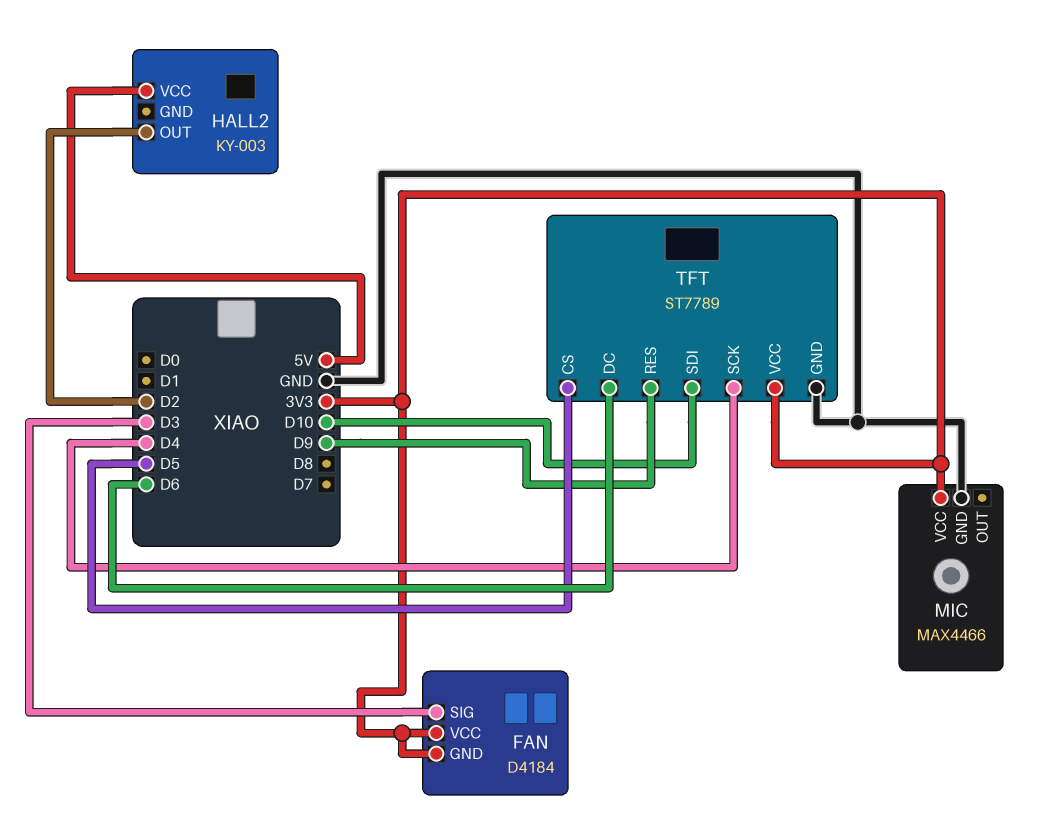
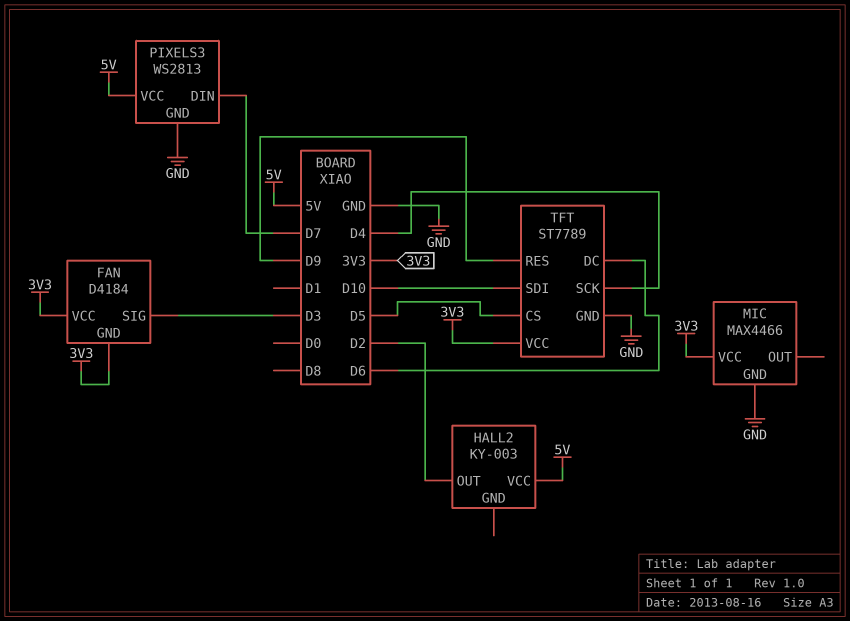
PIXELS3: none -> WS2813
PIXELS3 pin DIN: none -> D7
PIXELS3 pin GND: none -> GND
PIXELS3 pin VCC: none -> 5V

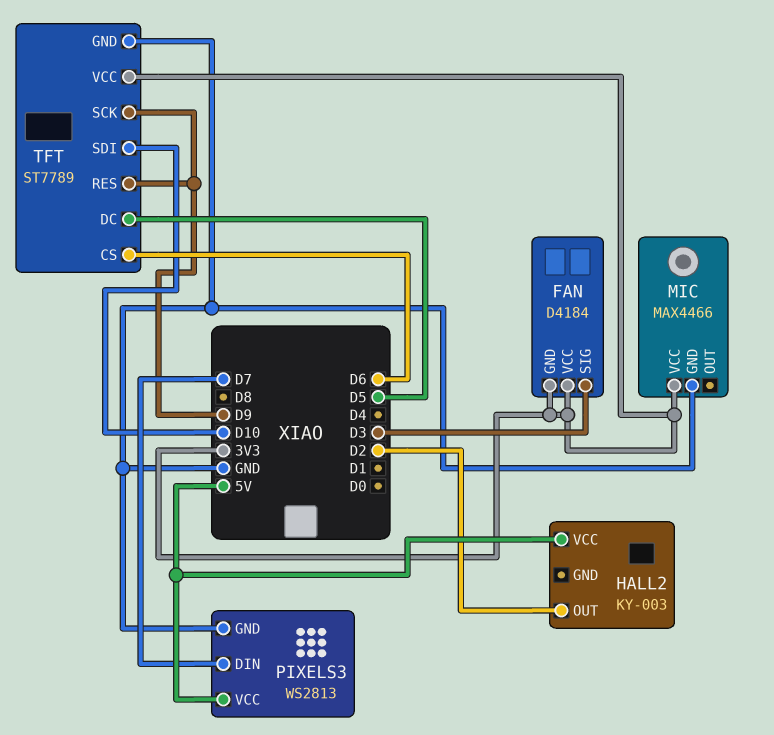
TFT pin CS: D5 -> D6
TFT pin DC: D6 -> D5
TFT pin SCK: D4 -> D9

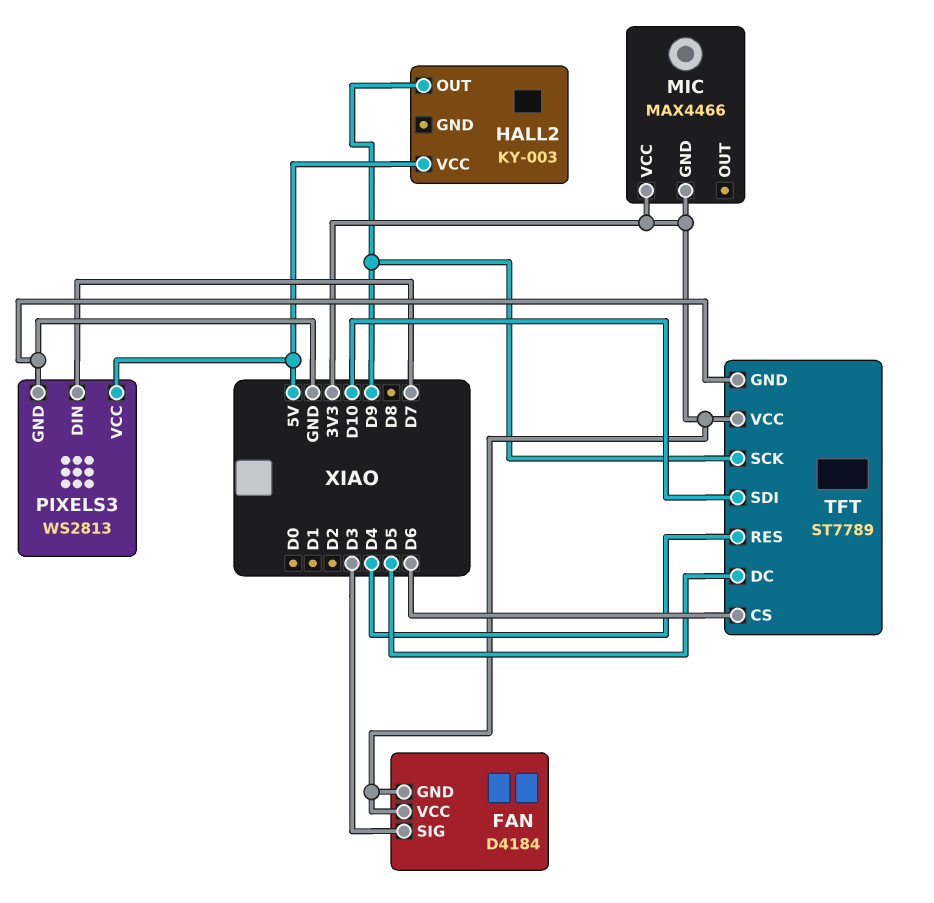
HALL2 pin OUT: D2 -> D9
MIC pin GND: GND -> 3V3
TFT pin RES: D9 -> D4

